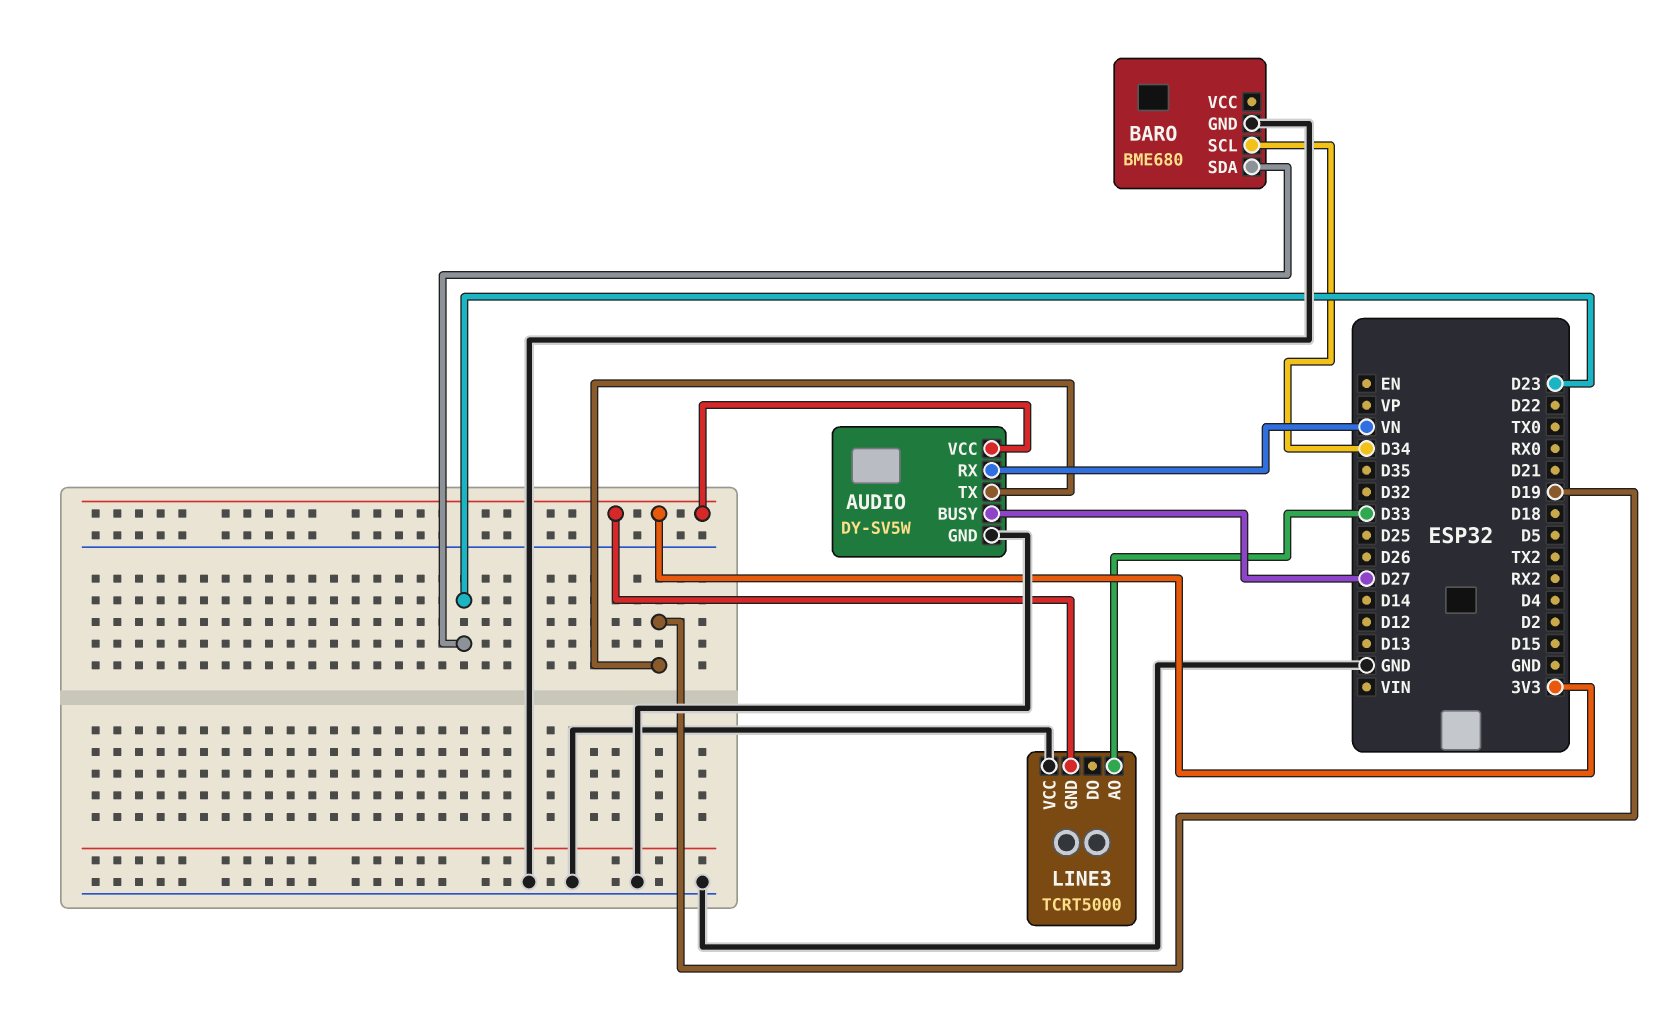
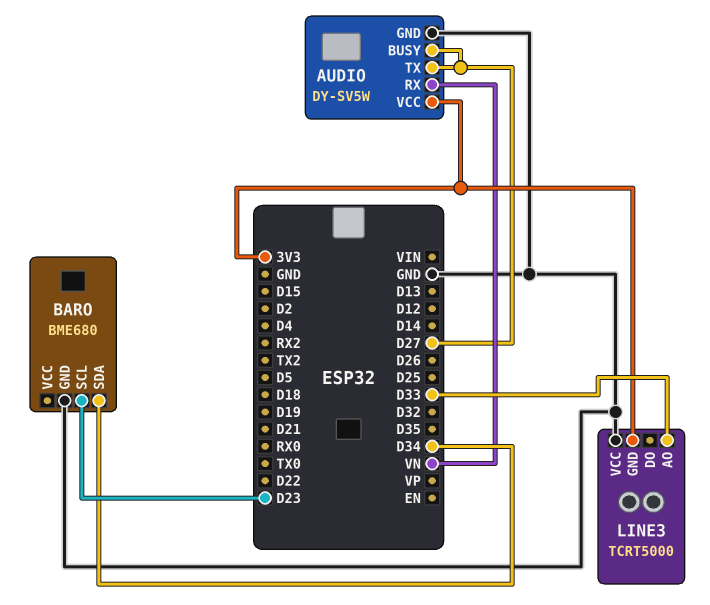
AUDIO pin TX: D19 -> D27
BARO pin SCL: D34 -> D23
BARO pin SDA: D23 -> D34

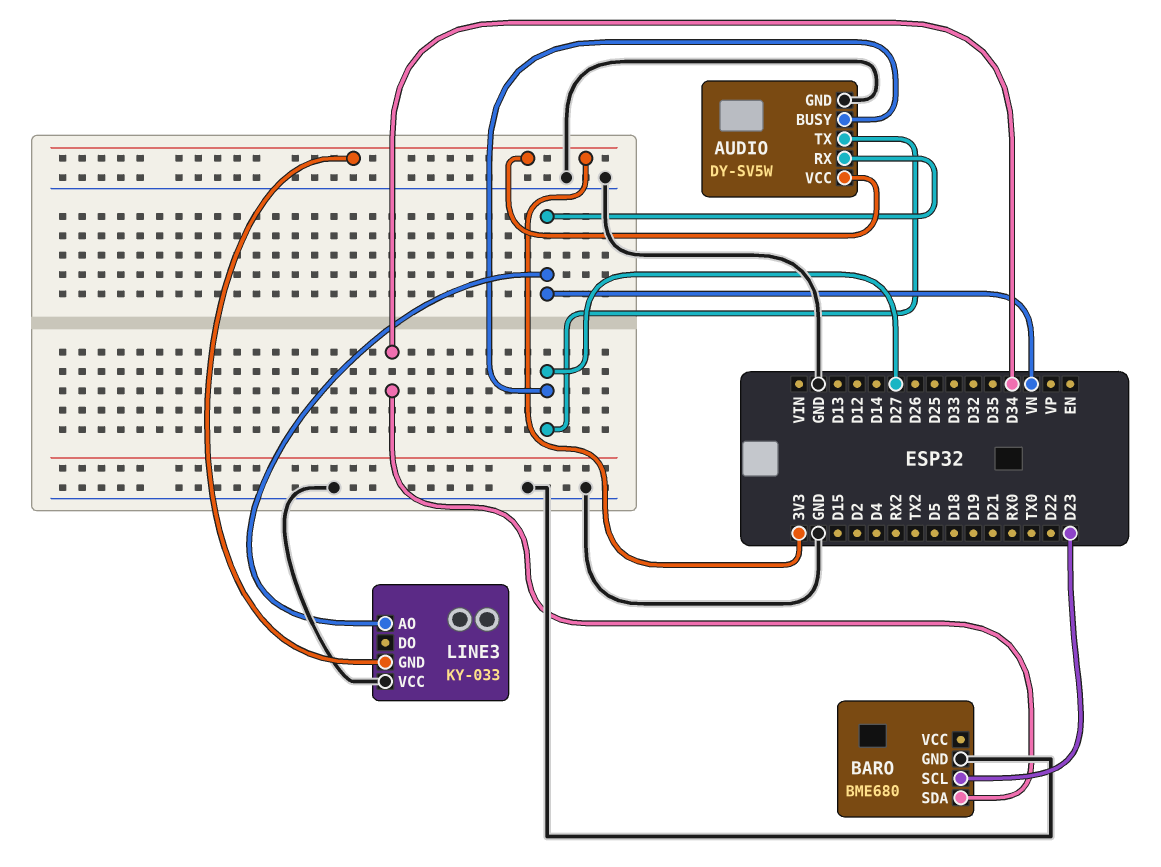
LINE3: TCRT5000 -> KY-033
LINE3 pin AO: D33 -> VN

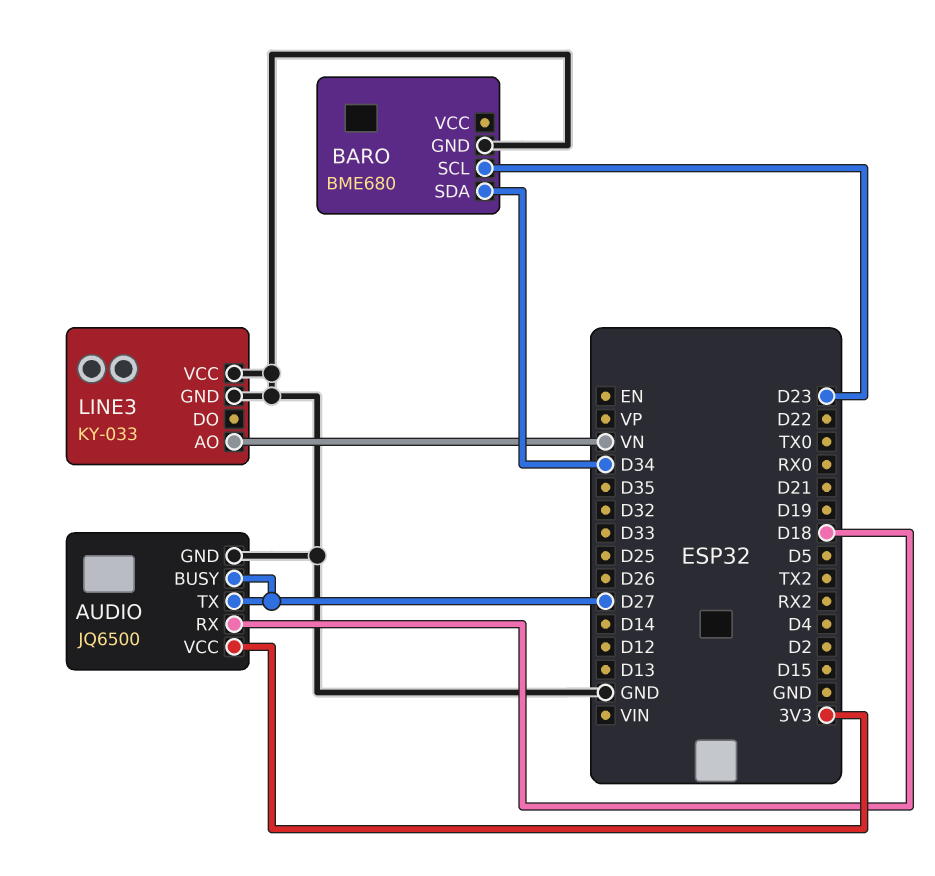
AUDIO: DY-SV5W -> JQ6500
AUDIO pin RX: VN -> D18
LINE3 pin GND: 3V3 -> GND

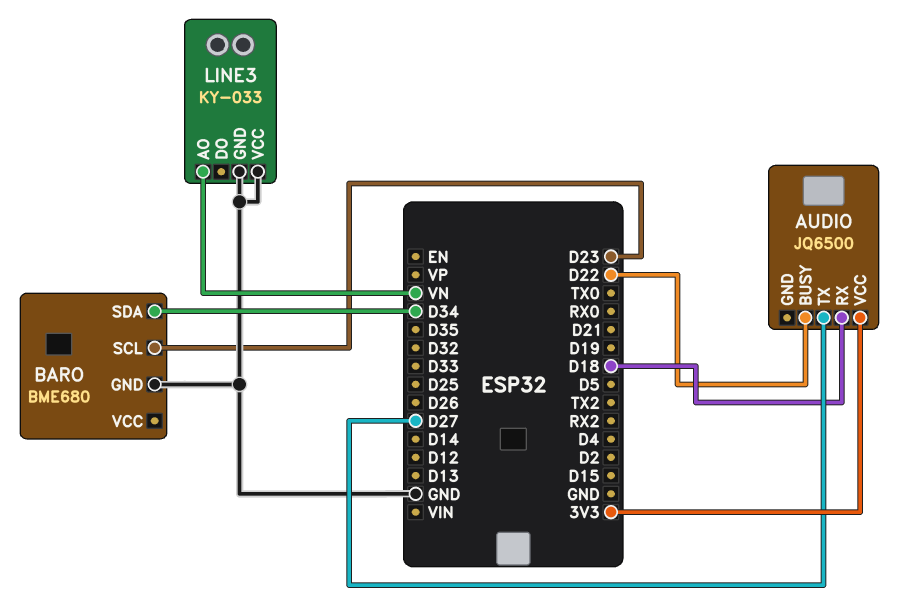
AUDIO pin BUSY: D27 -> D22
AUDIO pin GND: GND -> none

